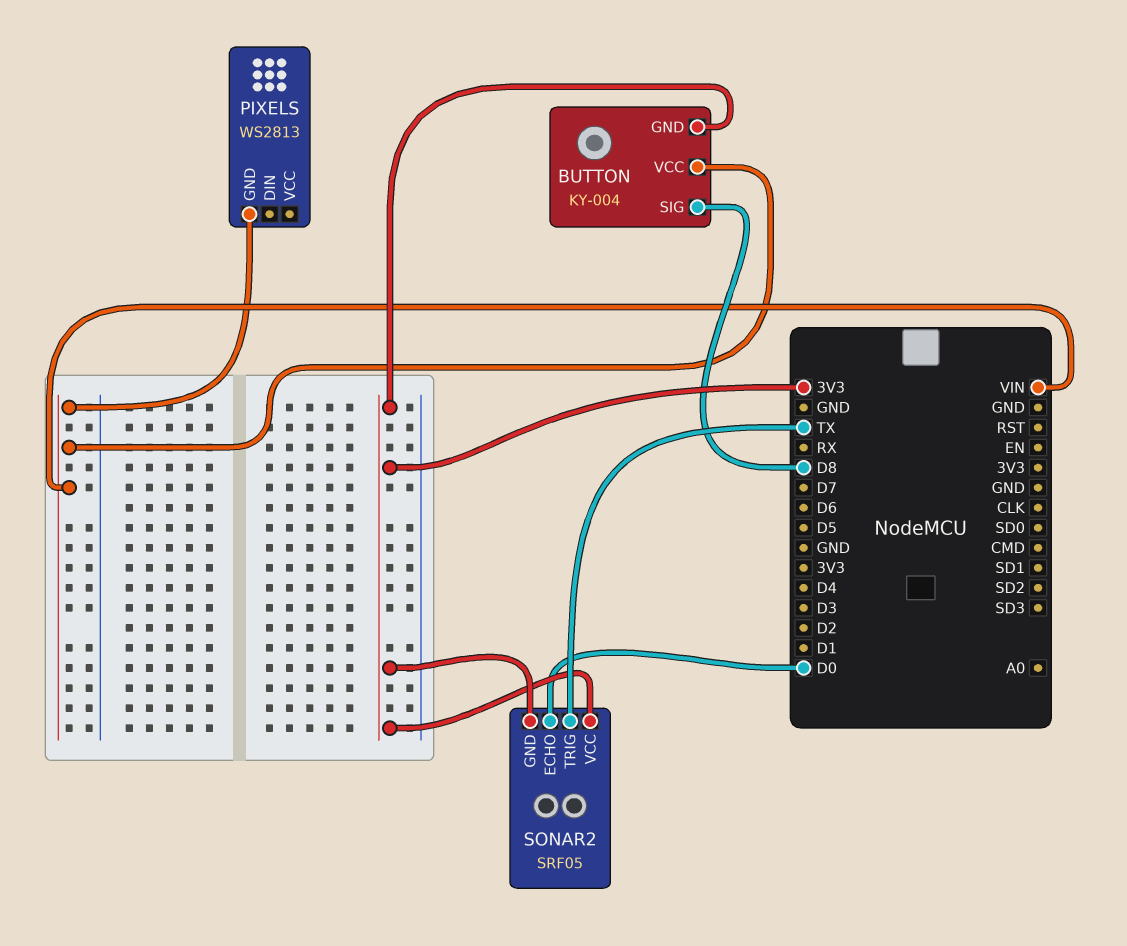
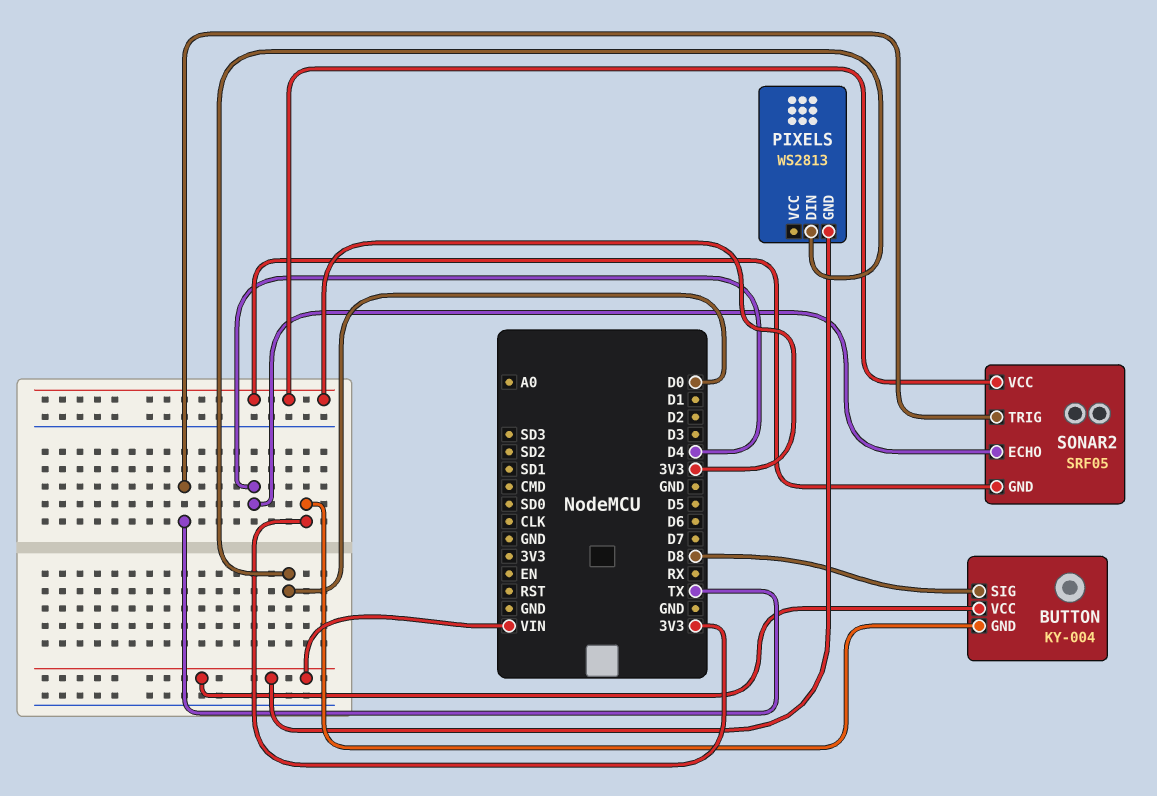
PIXELS pin DIN: none -> D0
SONAR2 pin ECHO: D0 -> D4

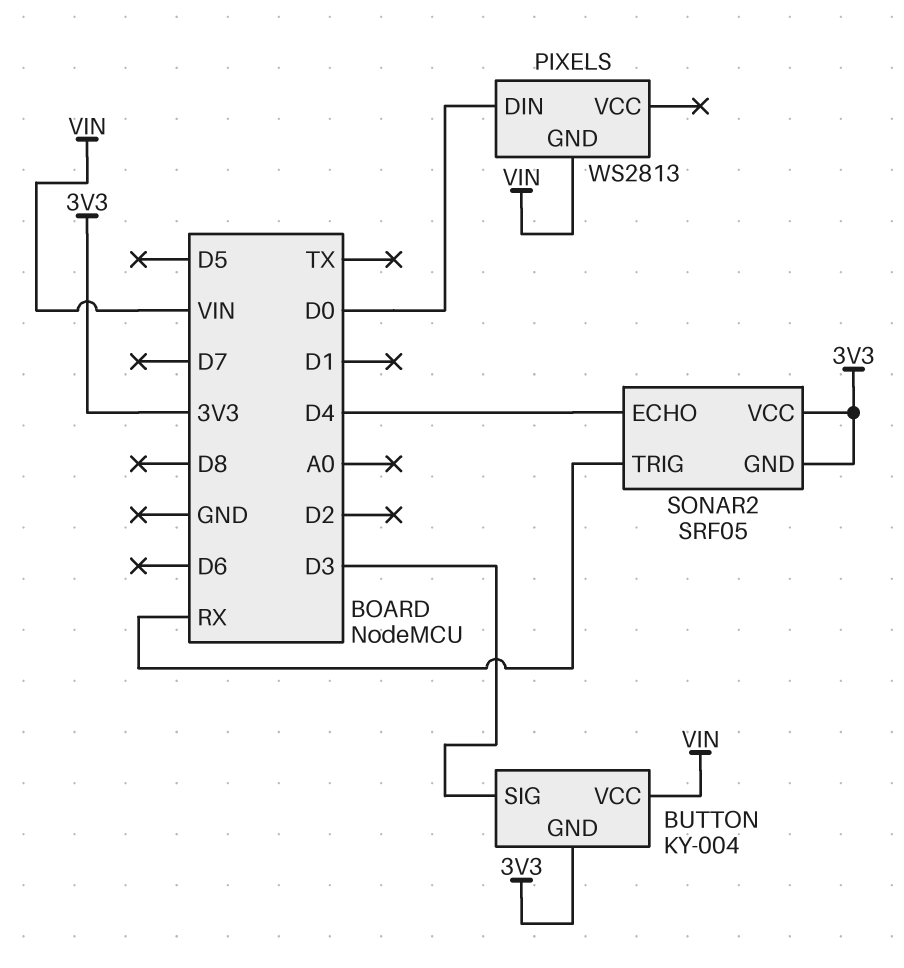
BUTTON pin SIG: D8 -> D3
SONAR2 pin TRIG: TX -> RX

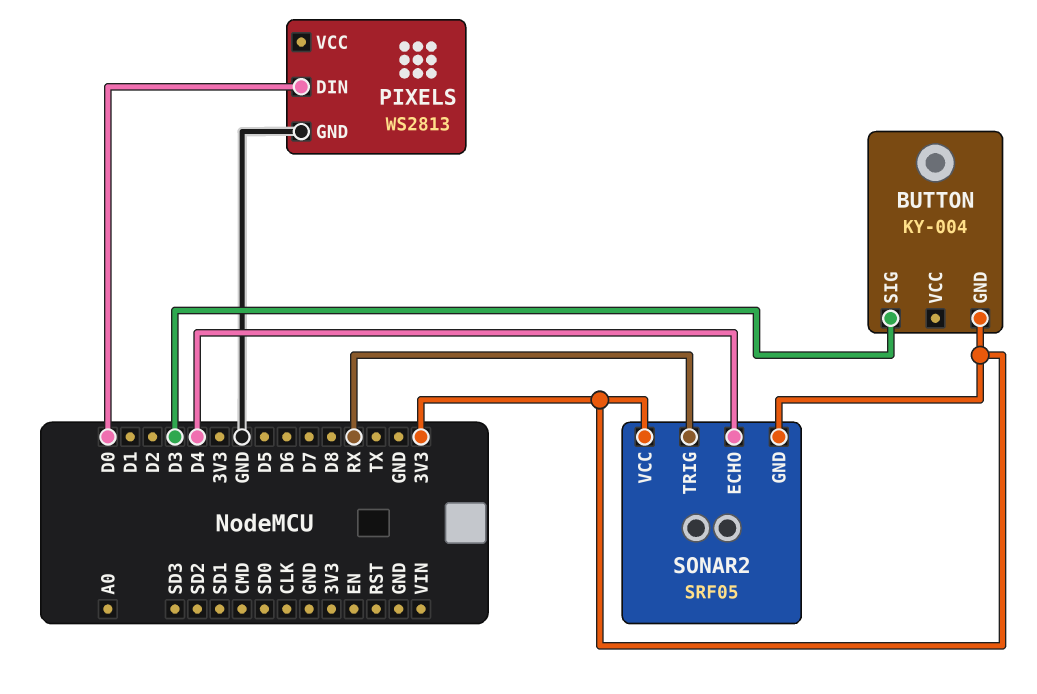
BUTTON pin VCC: VIN -> none
PIXELS pin GND: VIN -> GND

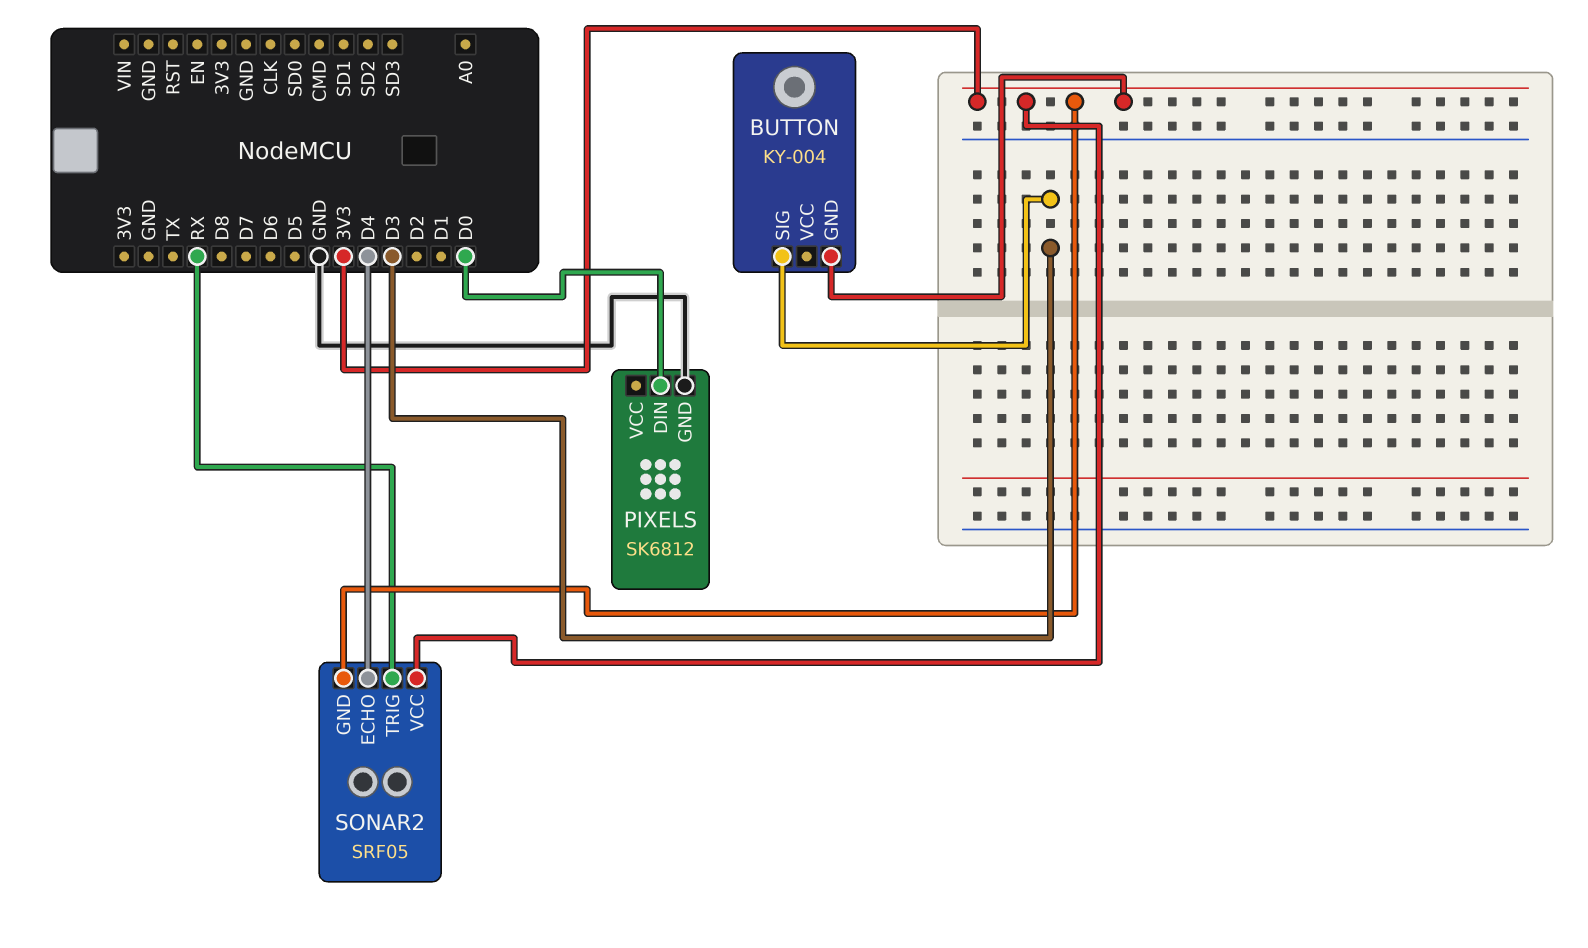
PIXELS: WS2813 -> SK6812

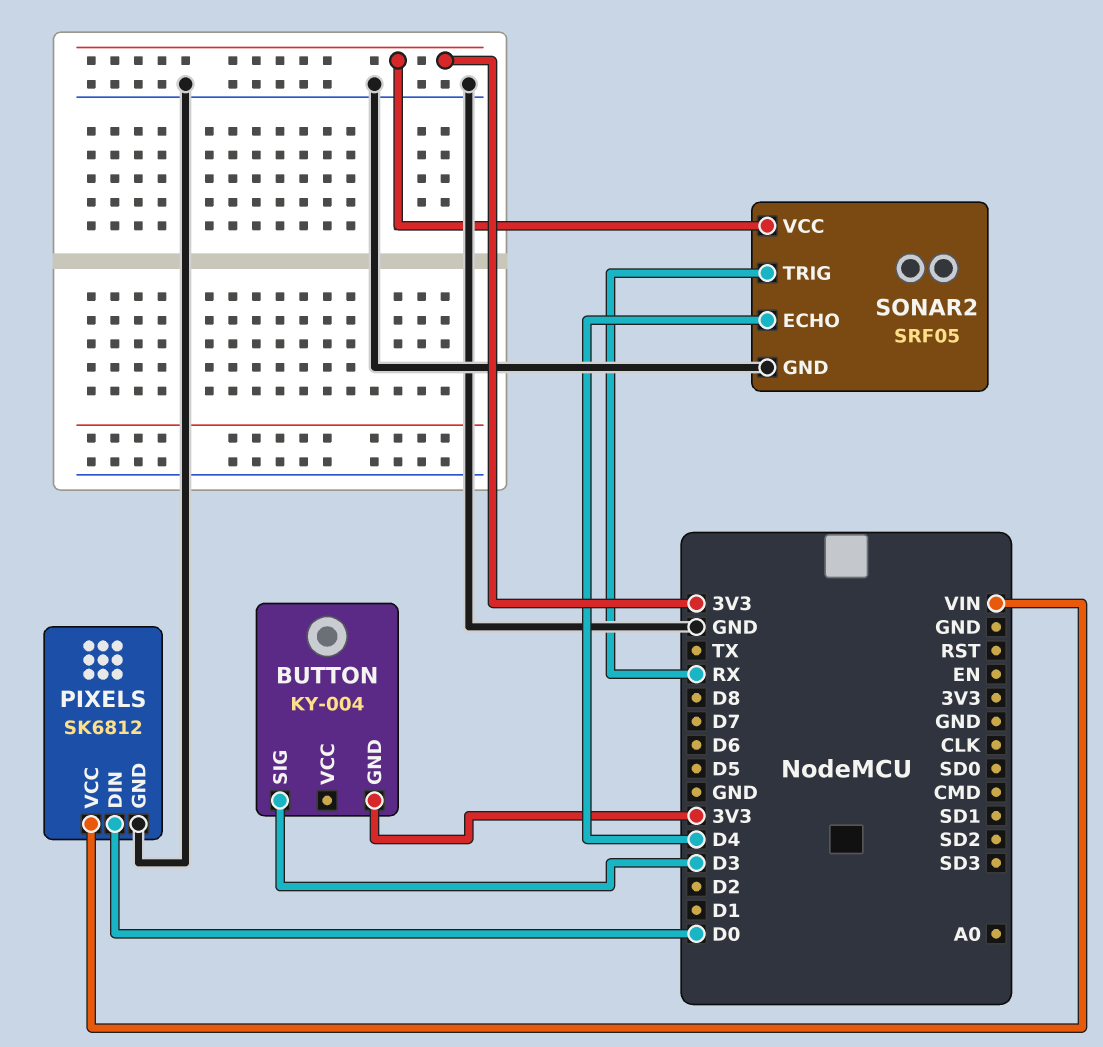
PIXELS pin VCC: none -> VIN
SONAR2 pin GND: 3V3 -> GND

